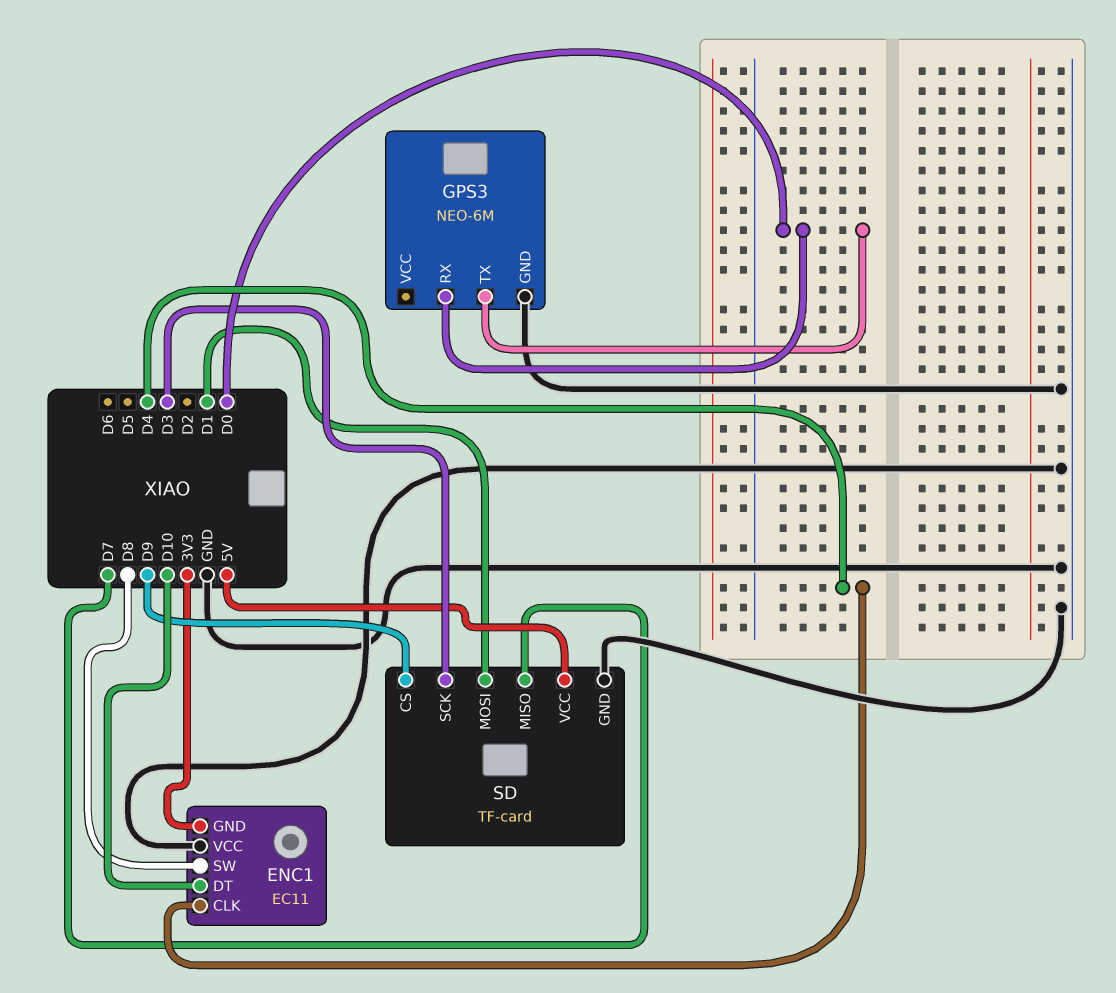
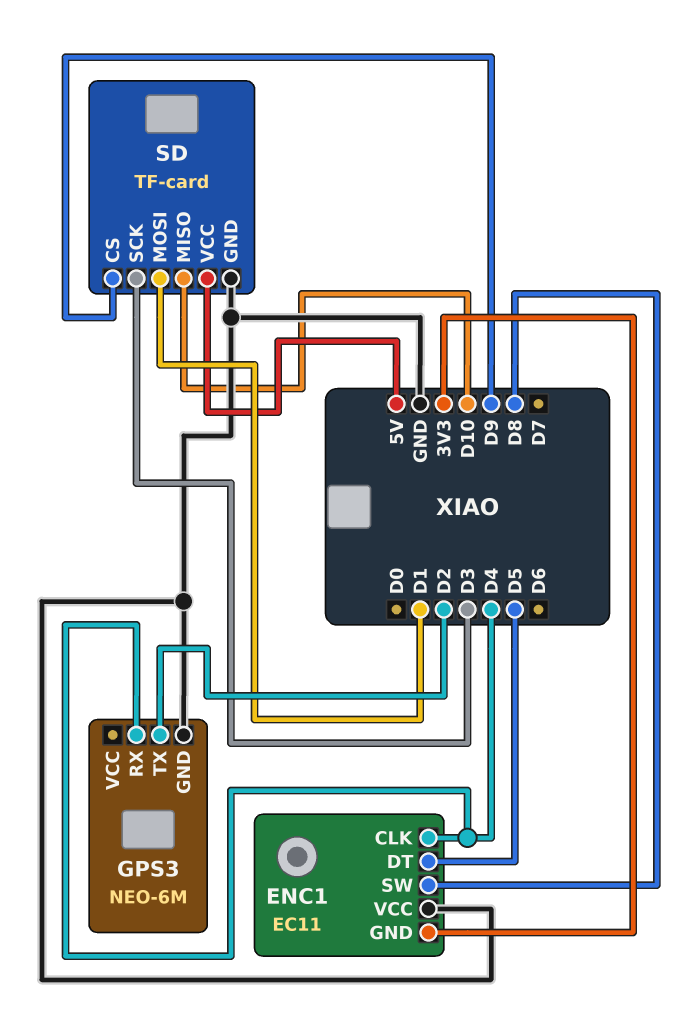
ENC1 pin DT: D10 -> D5
GPS3 pin RX: D0 -> D4
GPS3 pin TX: D0 -> D2
SD pin MISO: D7 -> D10

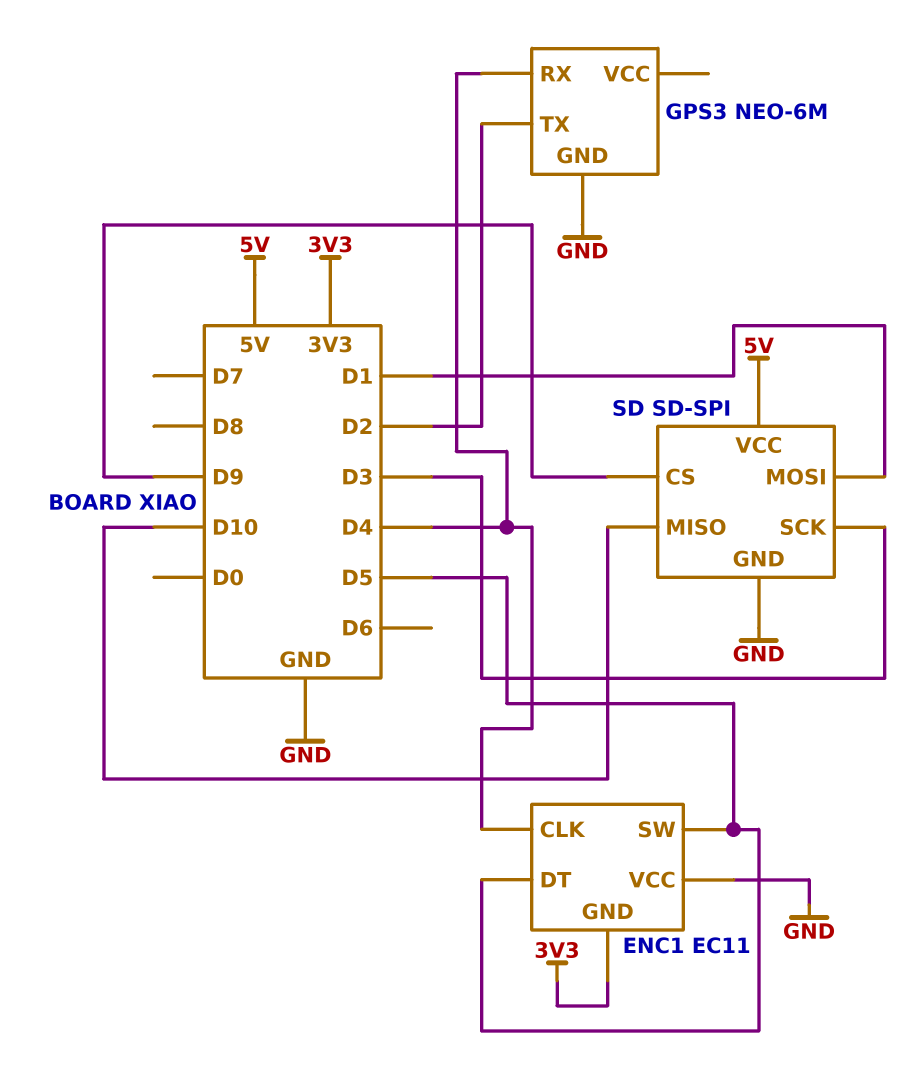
ENC1 pin SW: D8 -> D5
SD: TF-card -> SD-SPI

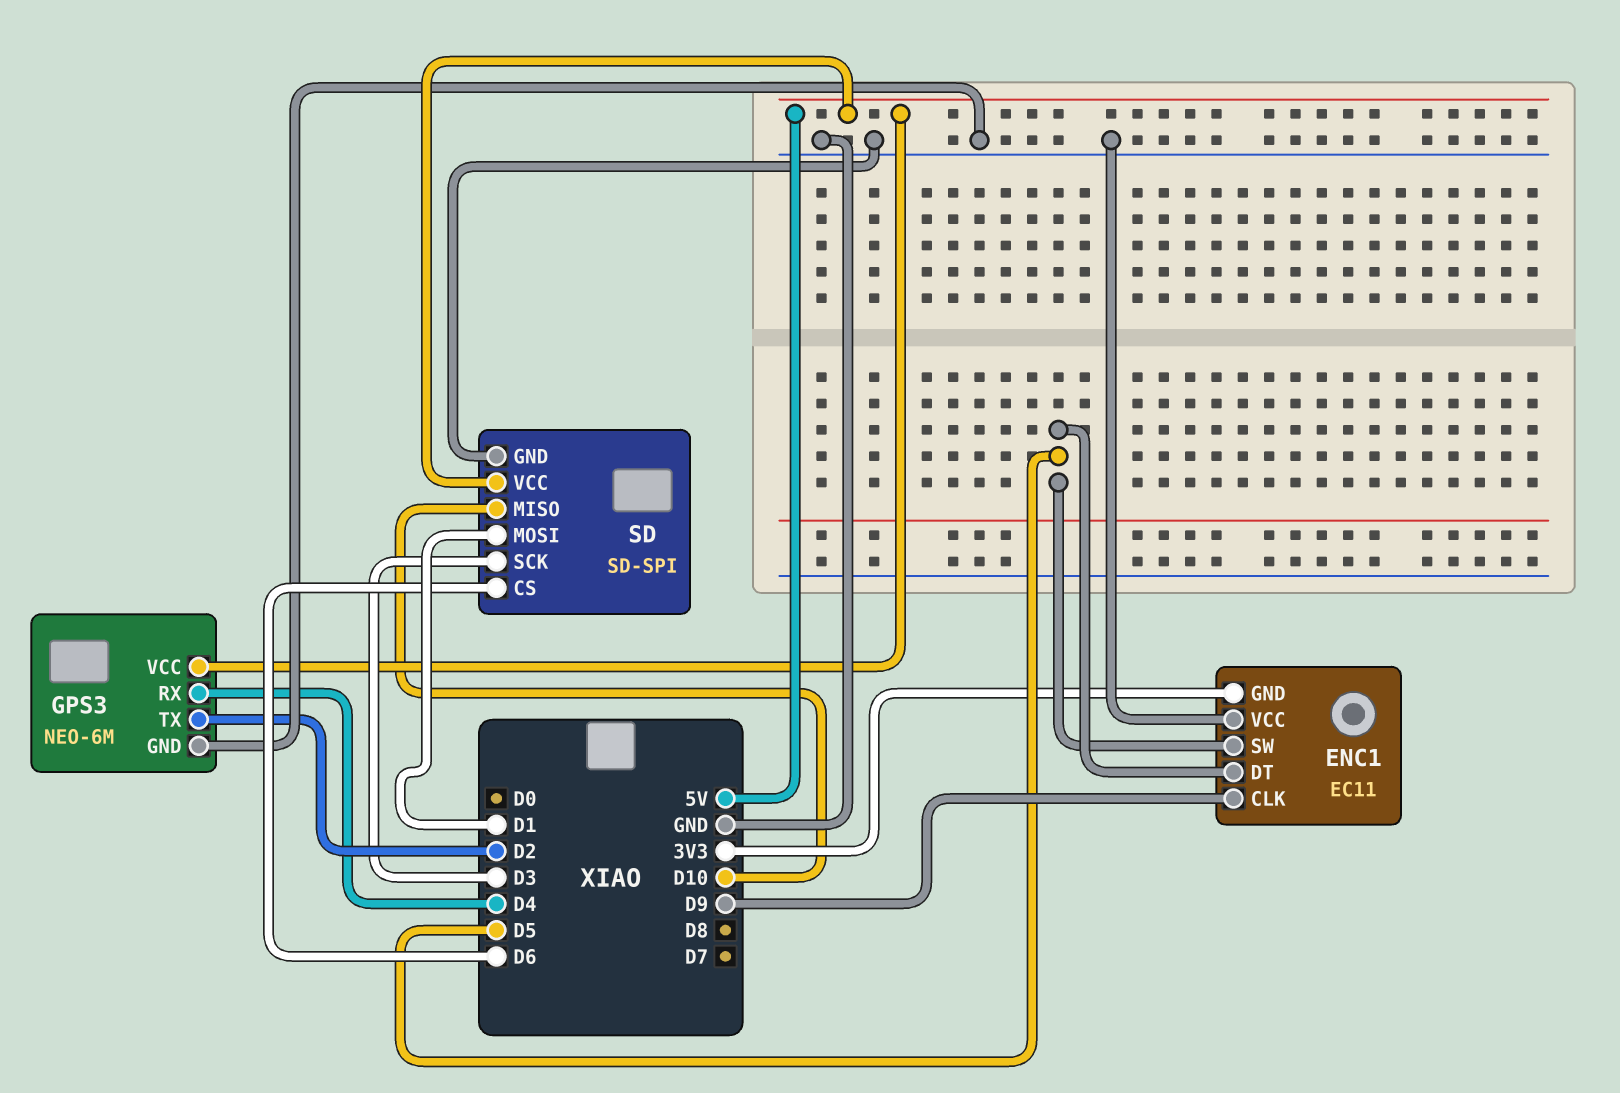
ENC1 pin CLK: D4 -> D9
GPS3 pin VCC: none -> 5V
SD pin CS: D9 -> D6

